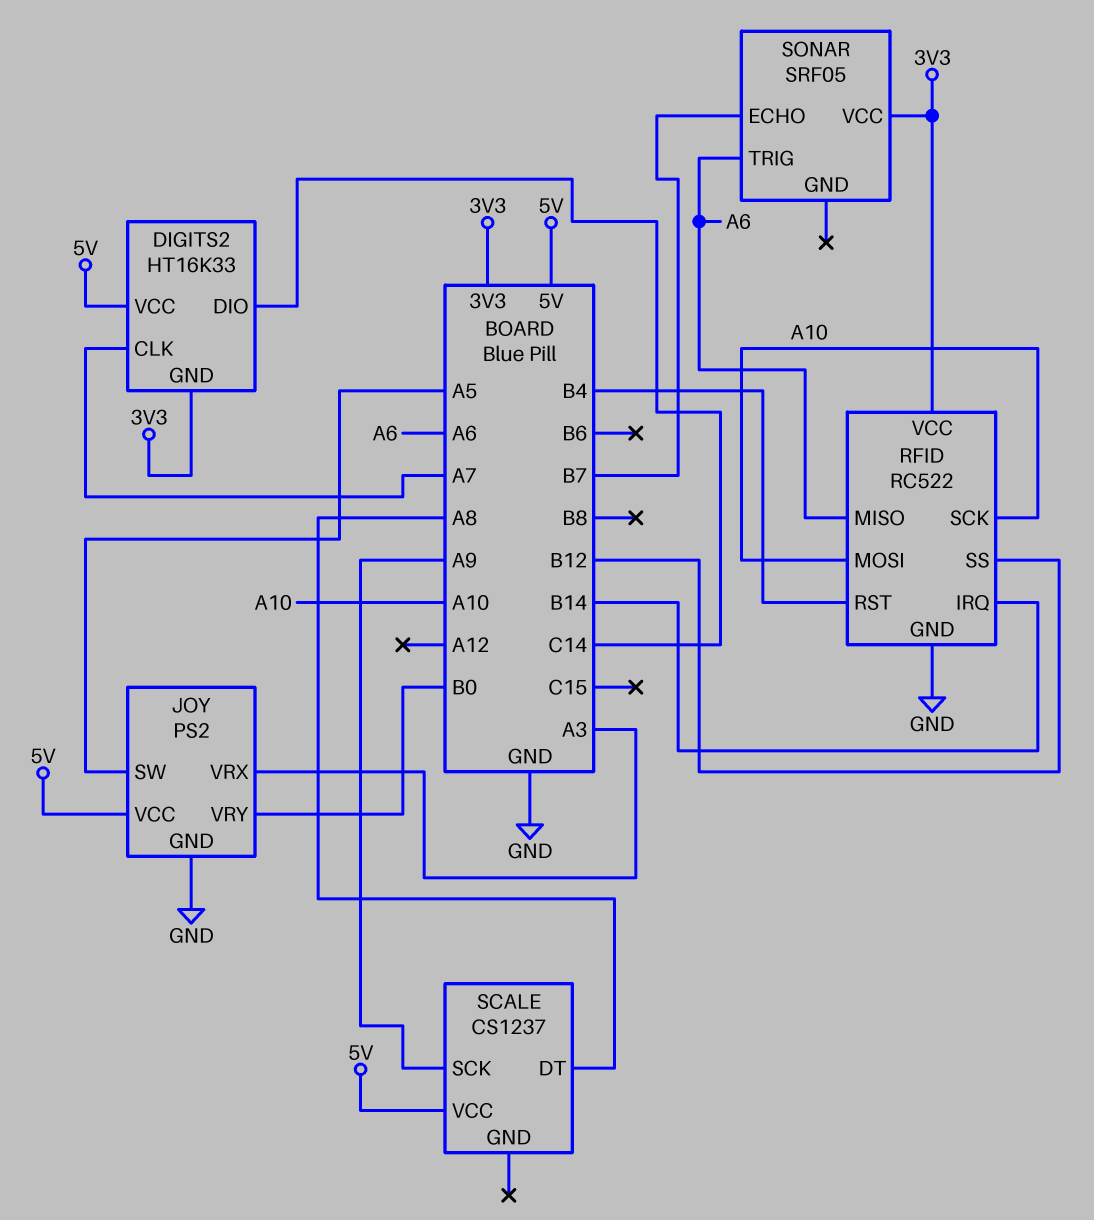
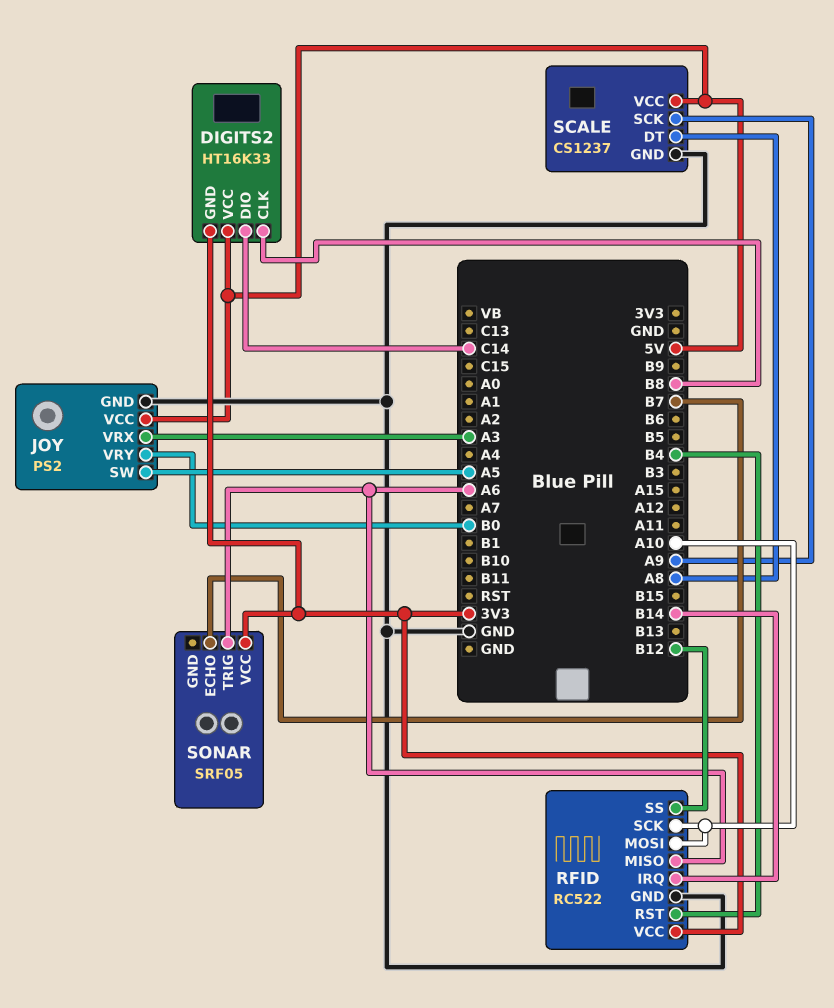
DIGITS2 pin CLK: A7 -> B8
SCALE pin GND: none -> GND

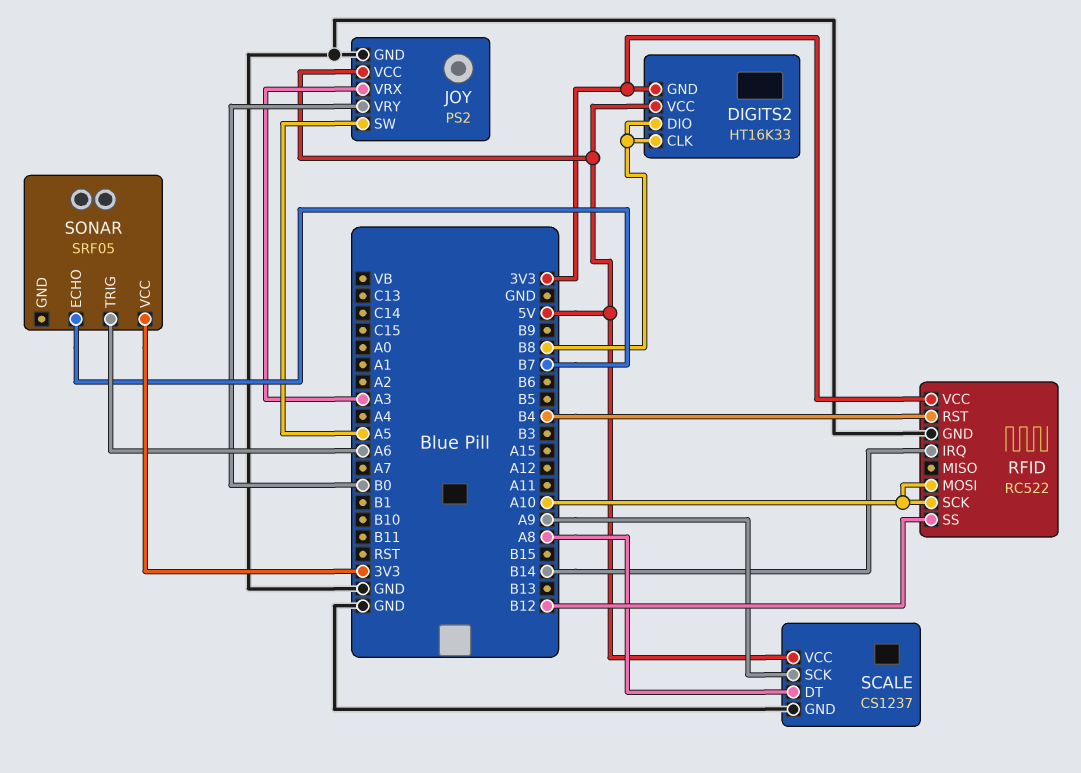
DIGITS2 pin DIO: C14 -> B8
RFID pin MISO: A6 -> none

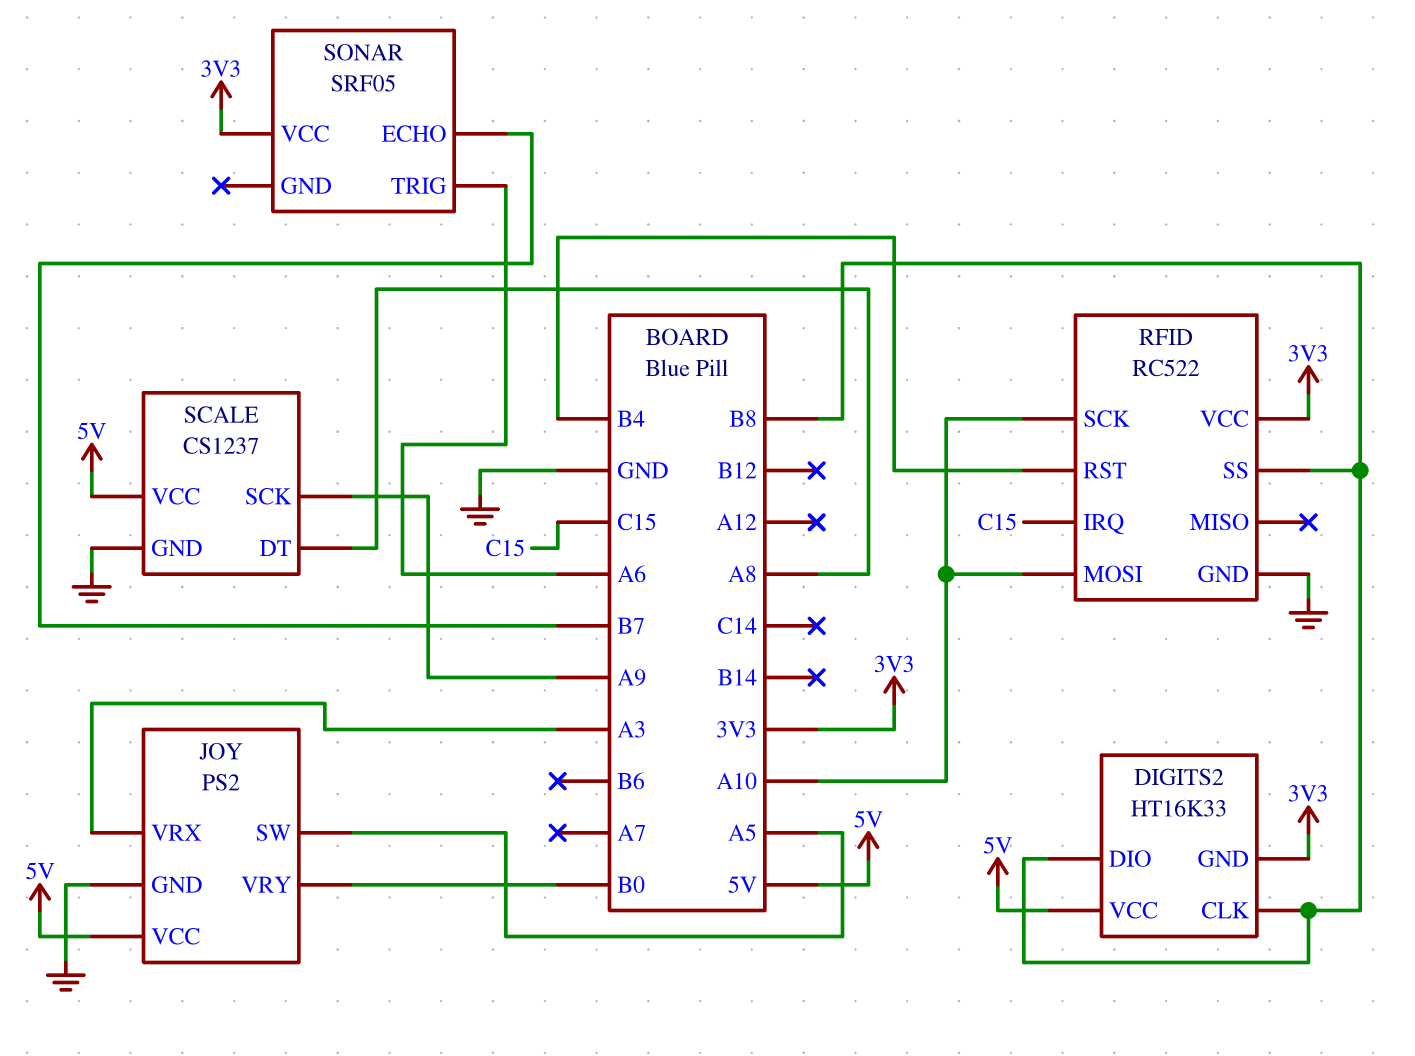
RFID pin IRQ: B14 -> C15
RFID pin SS: B12 -> B8

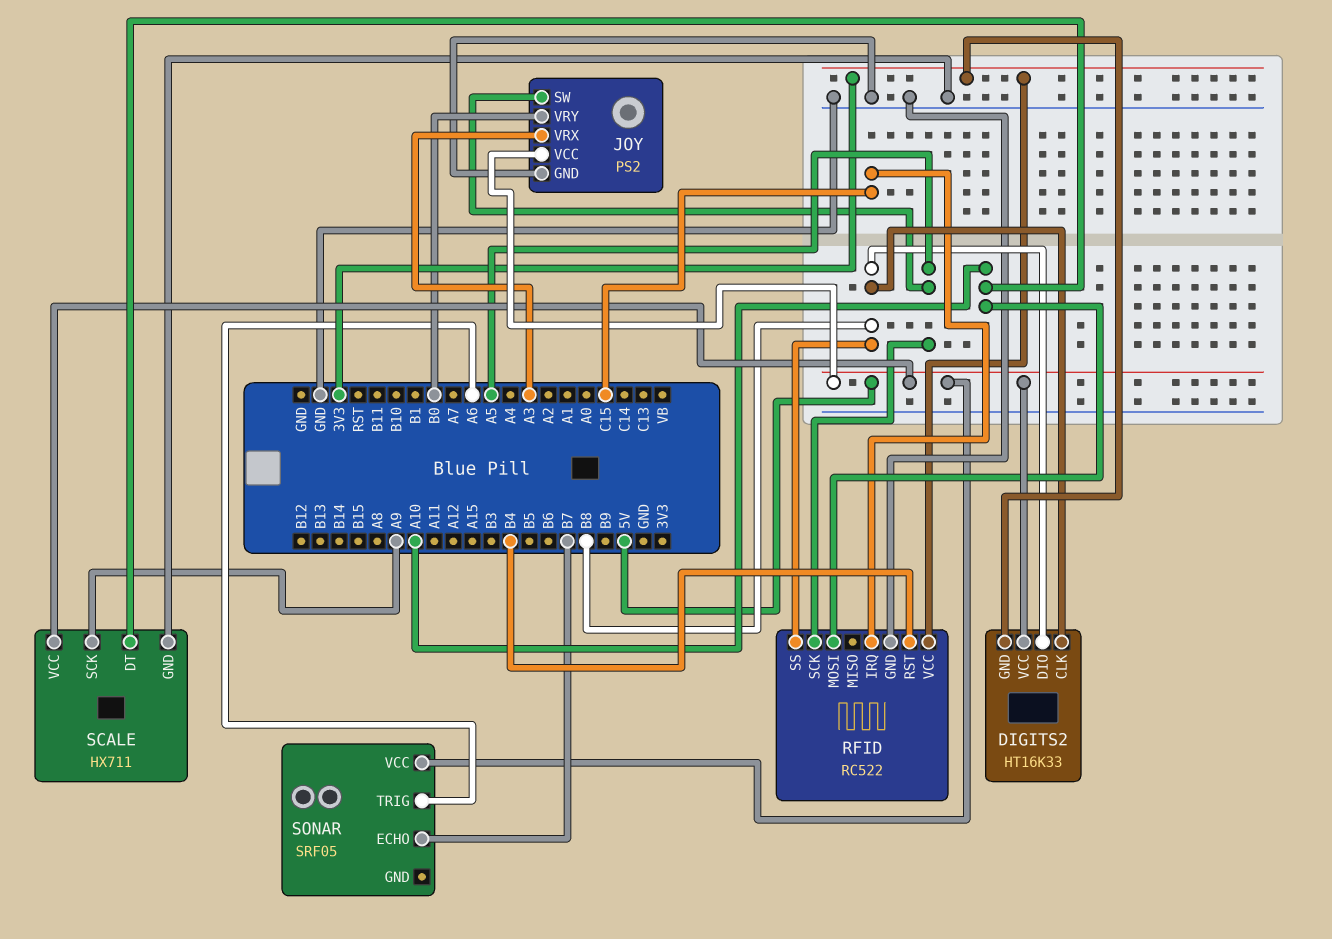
RFID pin SCK: A10 -> A5
SCALE: CS1237 -> HX711
SCALE pin DT: A8 -> A10
SONAR pin VCC: 3V3 -> 5V

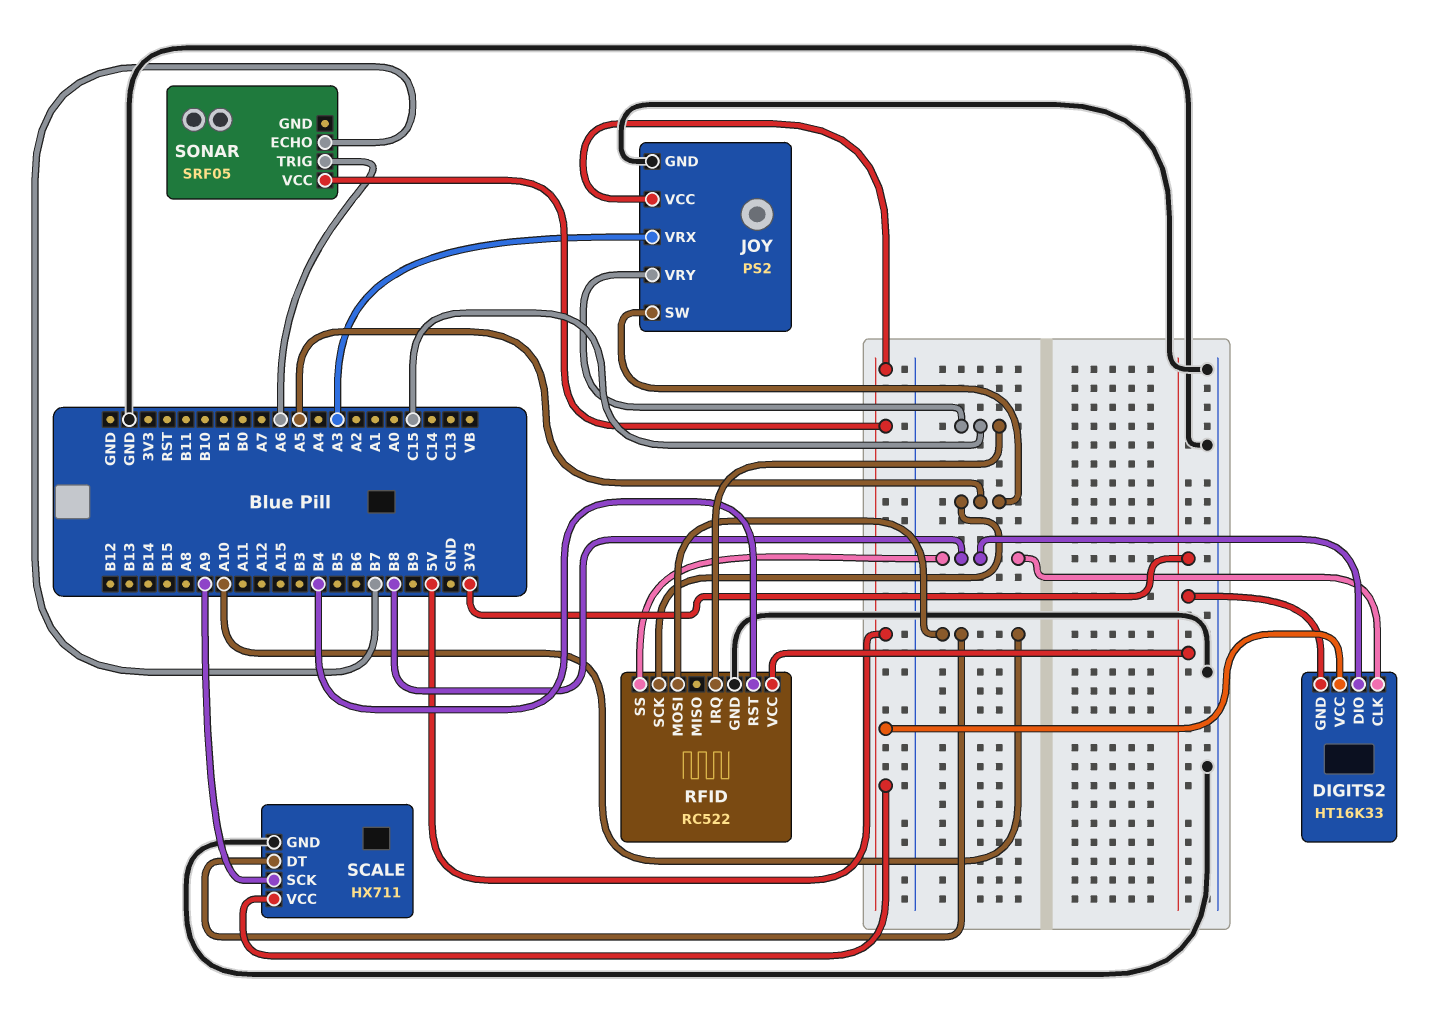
JOY pin VRY: B0 -> C15

